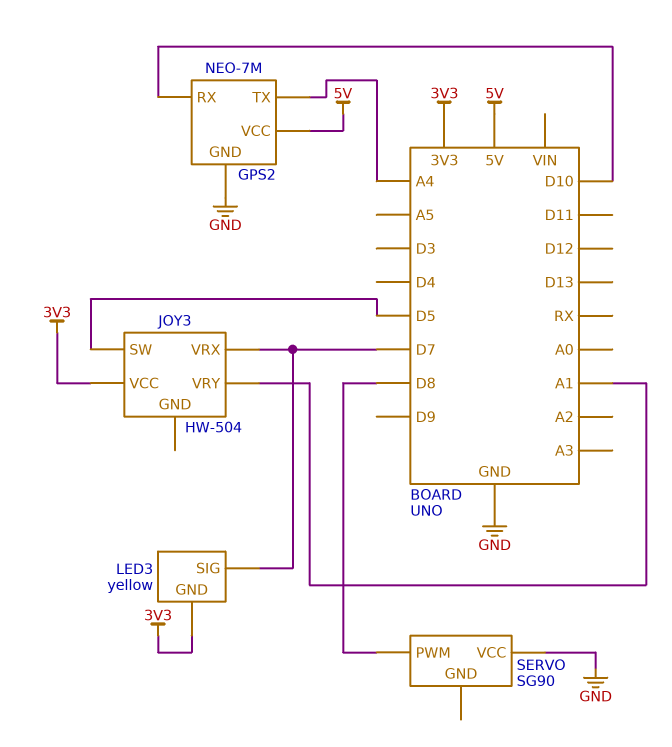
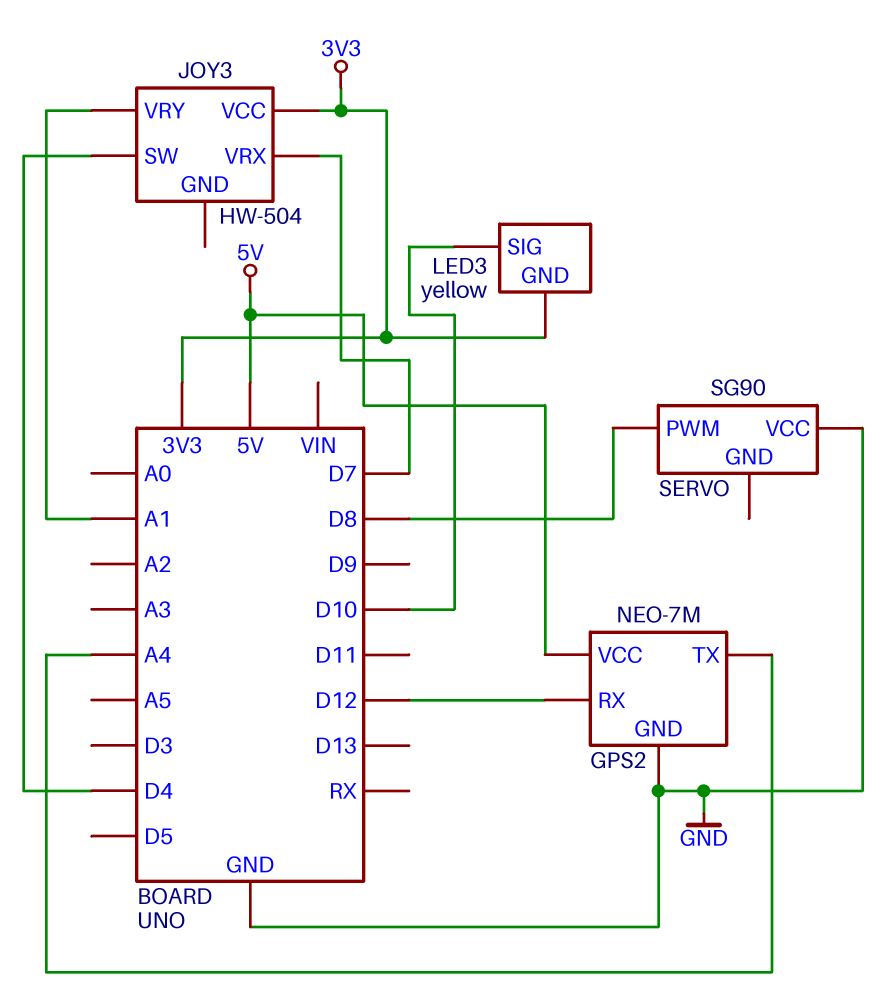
GPS2 pin RX: D10 -> D12
JOY3 pin SW: D5 -> D4
LED3 pin SIG: D7 -> D10

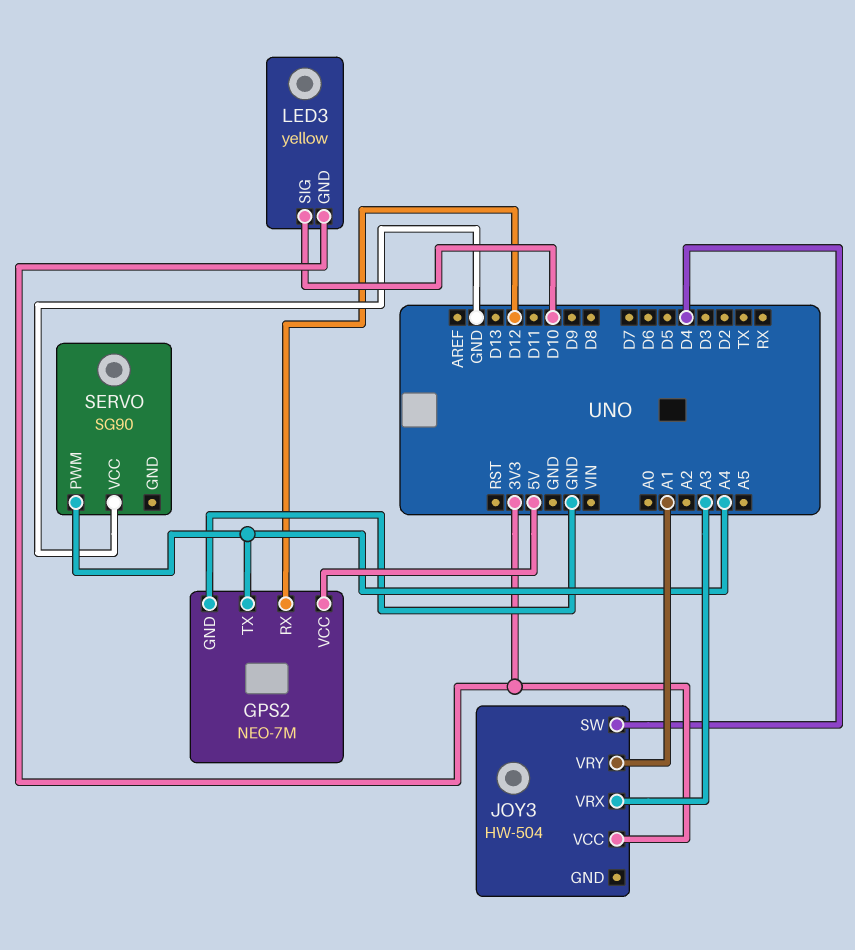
JOY3 pin VRX: D7 -> A3
SERVO pin PWM: D8 -> A4

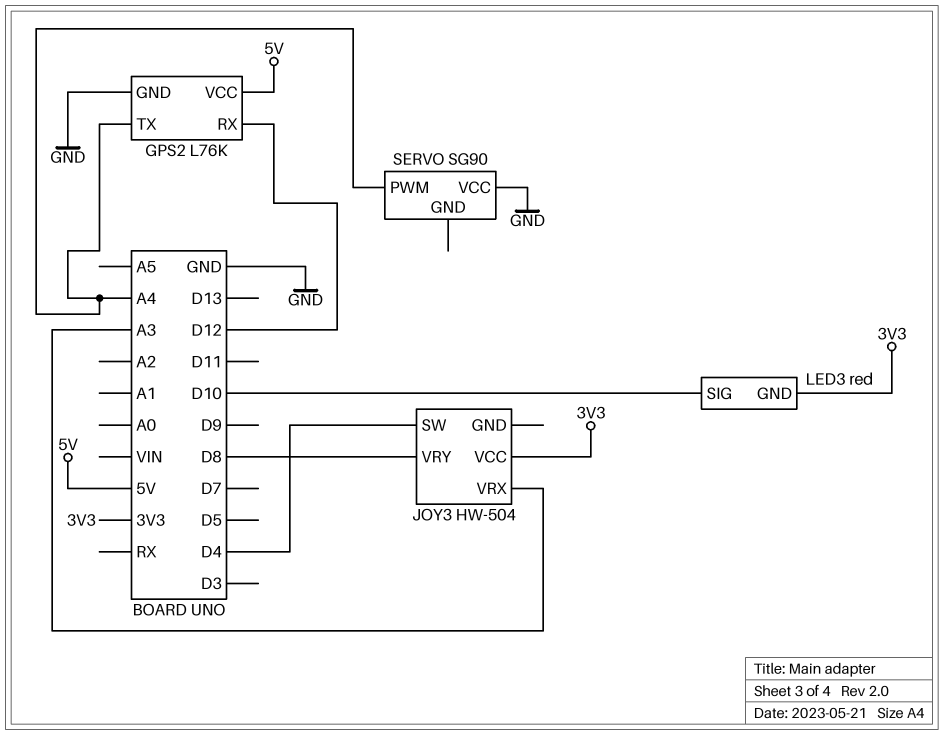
GPS2: NEO-7M -> L76K
JOY3 pin VRY: A1 -> D8
LED3: yellow -> red

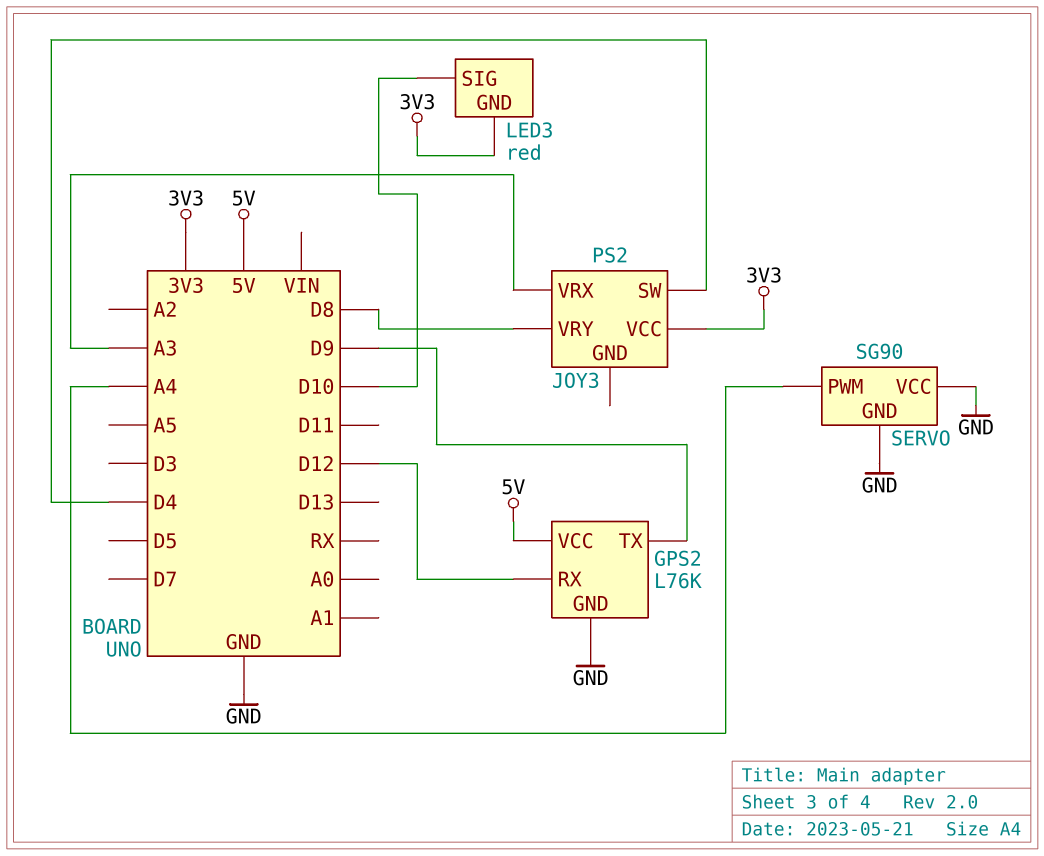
GPS2 pin TX: A4 -> D9
JOY3: HW-504 -> PS2
SERVO pin GND: none -> GND

